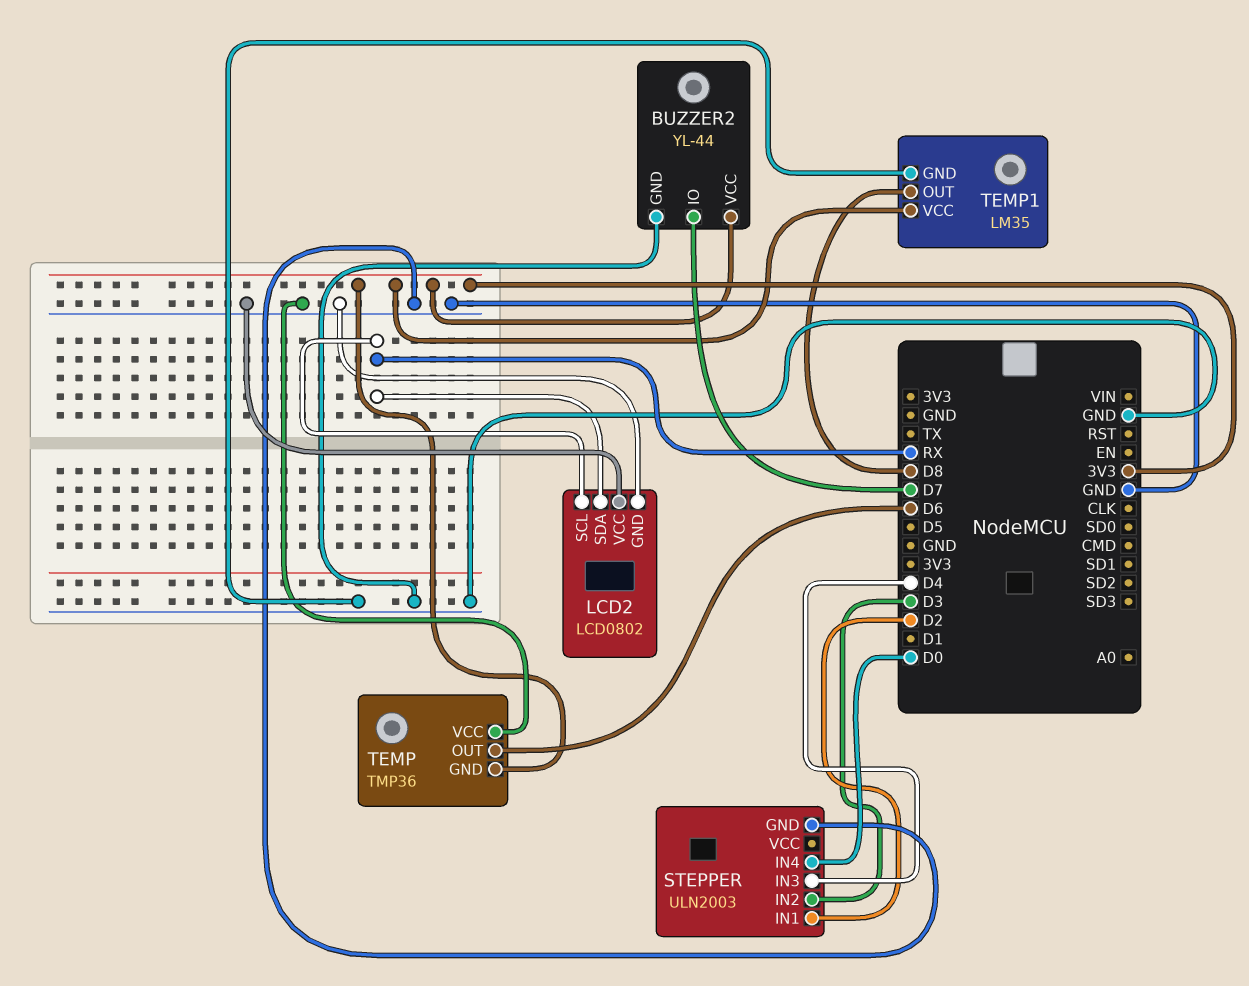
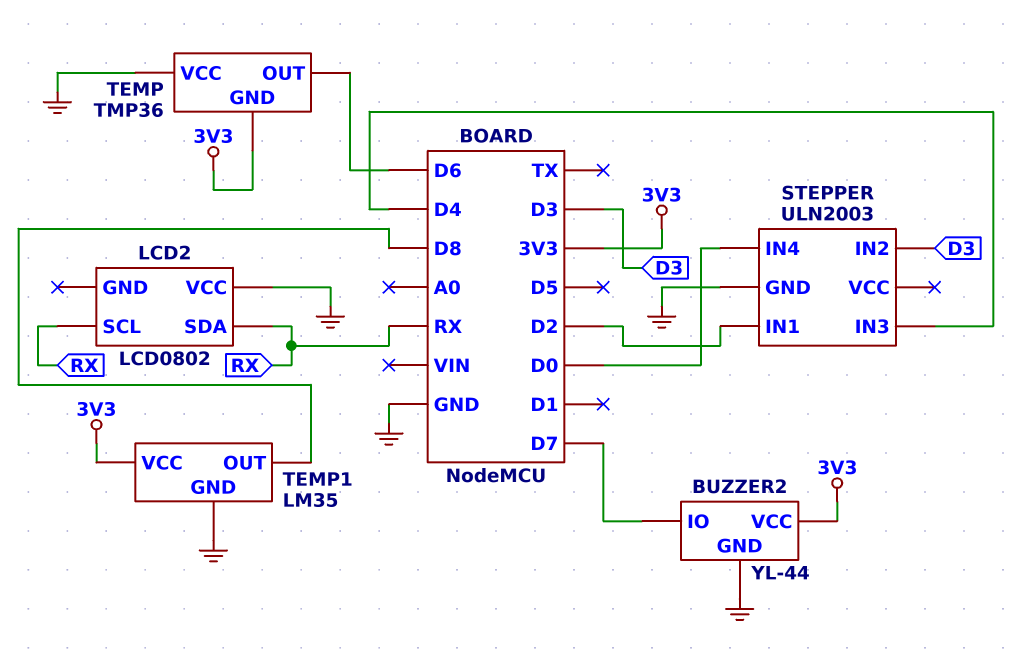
LCD2 pin GND: GND -> none

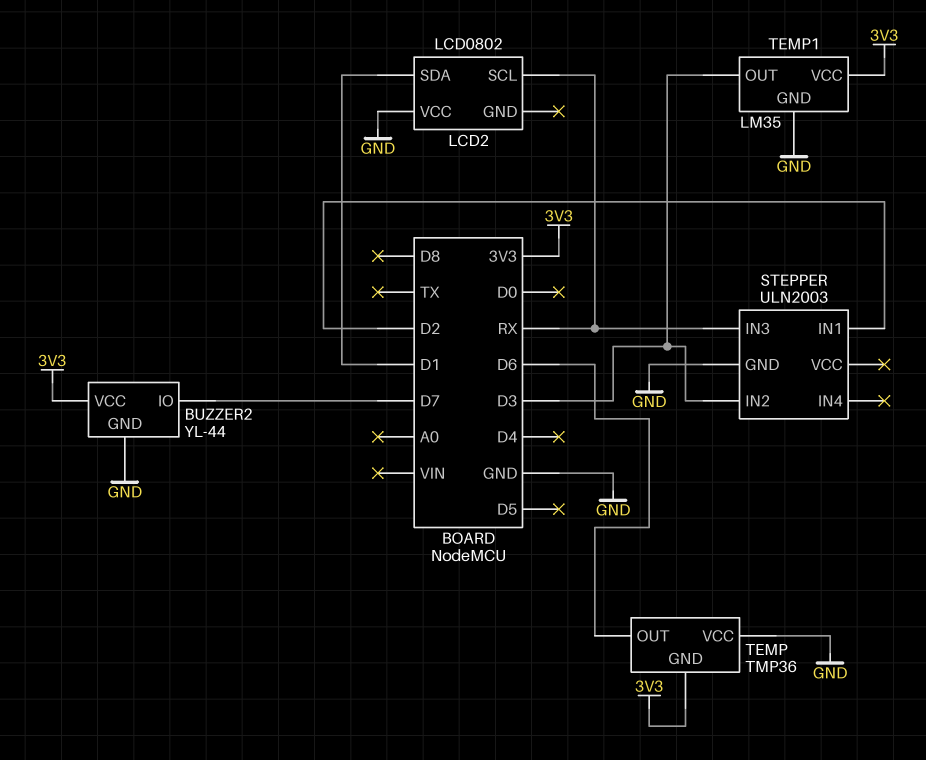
LCD2 pin SDA: RX -> D1
STEPPER pin IN3: D4 -> RX
STEPPER pin IN4: D0 -> none
TEMP1 pin OUT: D8 -> D3

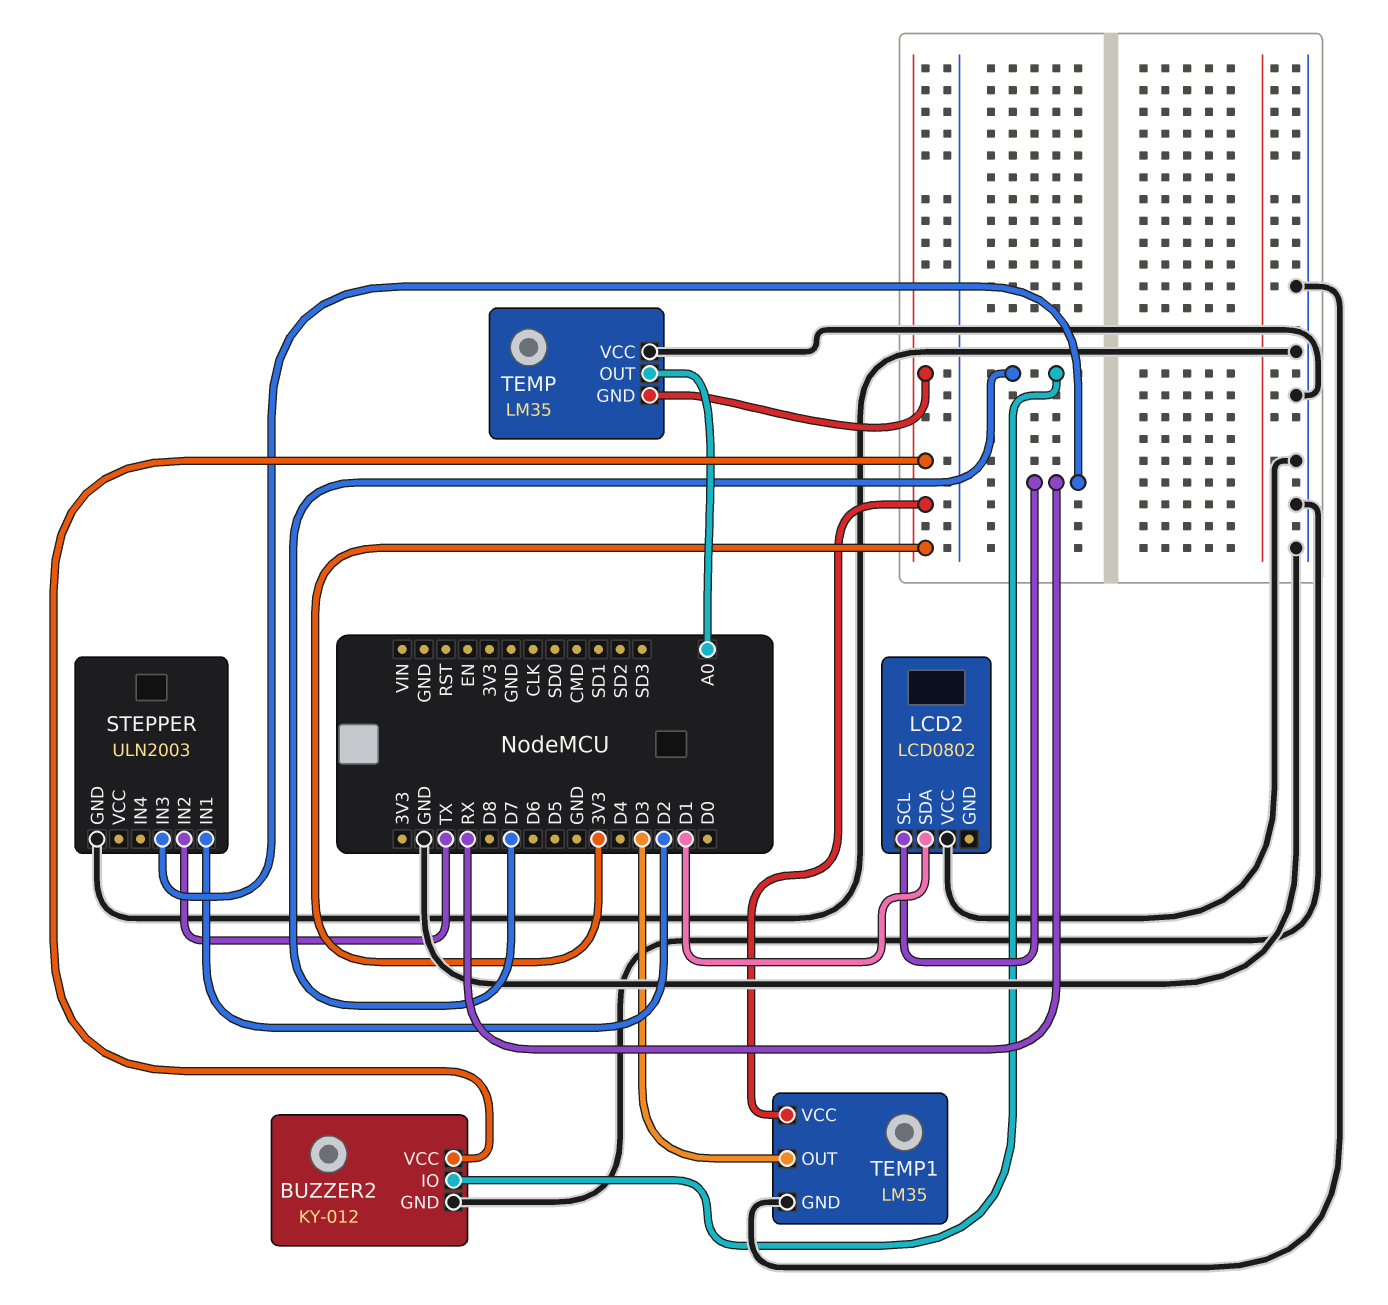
BUZZER2: YL-44 -> KY-012
STEPPER pin IN2: D3 -> TX
TEMP: TMP36 -> LM35
TEMP pin OUT: D6 -> A0

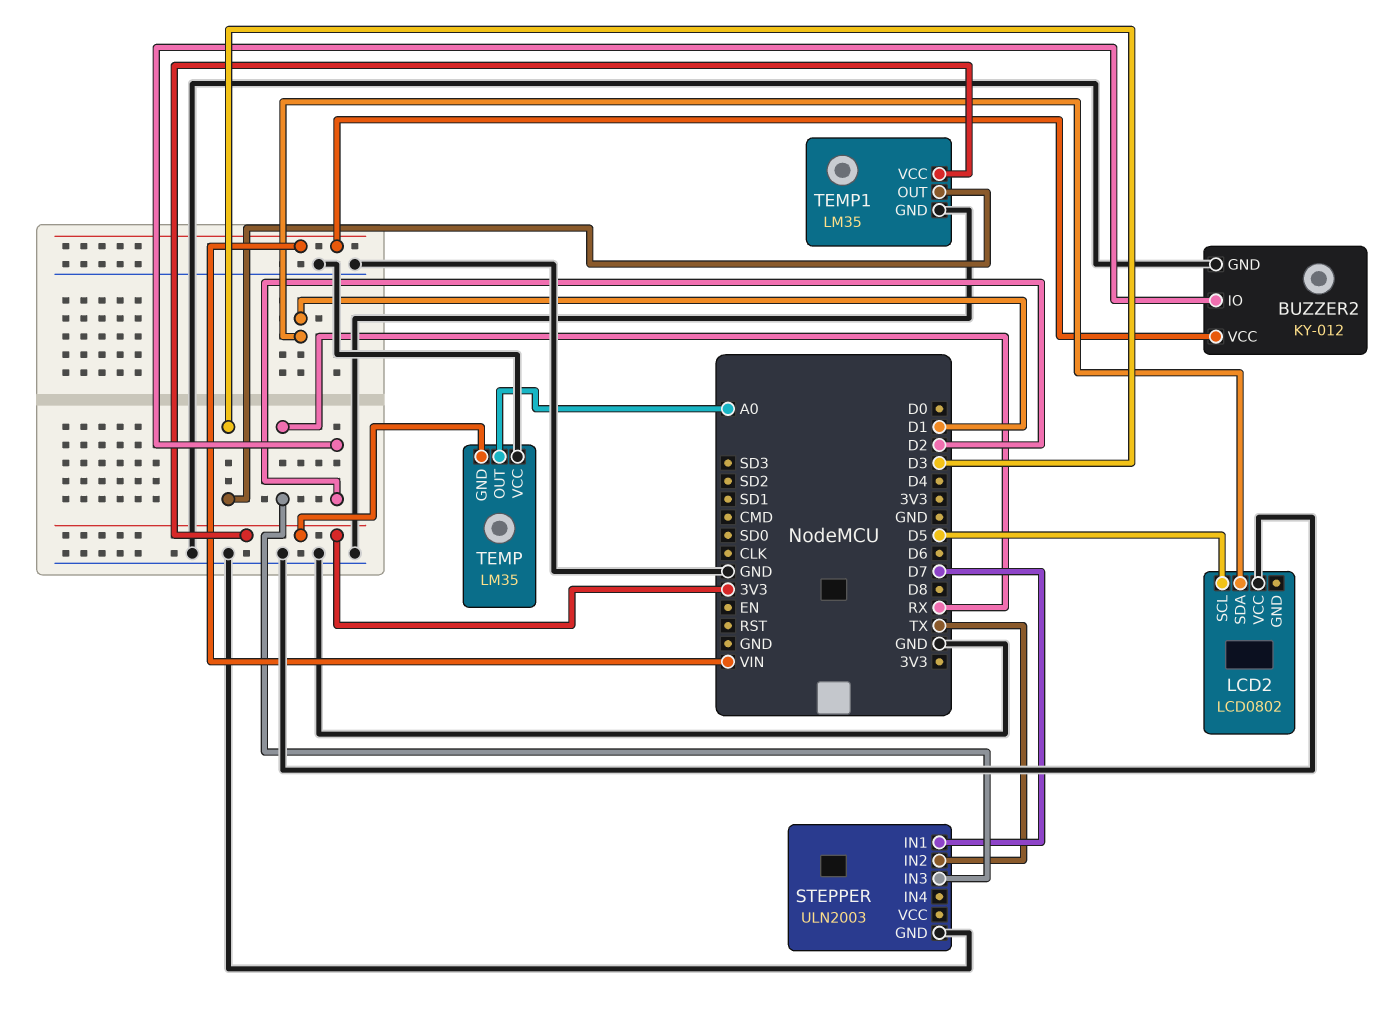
BUZZER2 pin IO: D7 -> D2
BUZZER2 pin VCC: 3V3 -> VIN
LCD2 pin SCL: RX -> D5
STEPPER pin IN1: D2 -> D7

